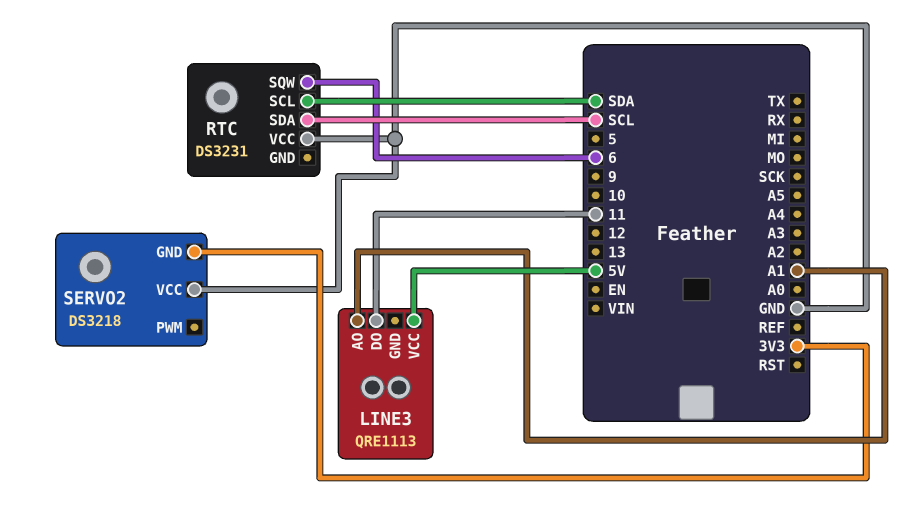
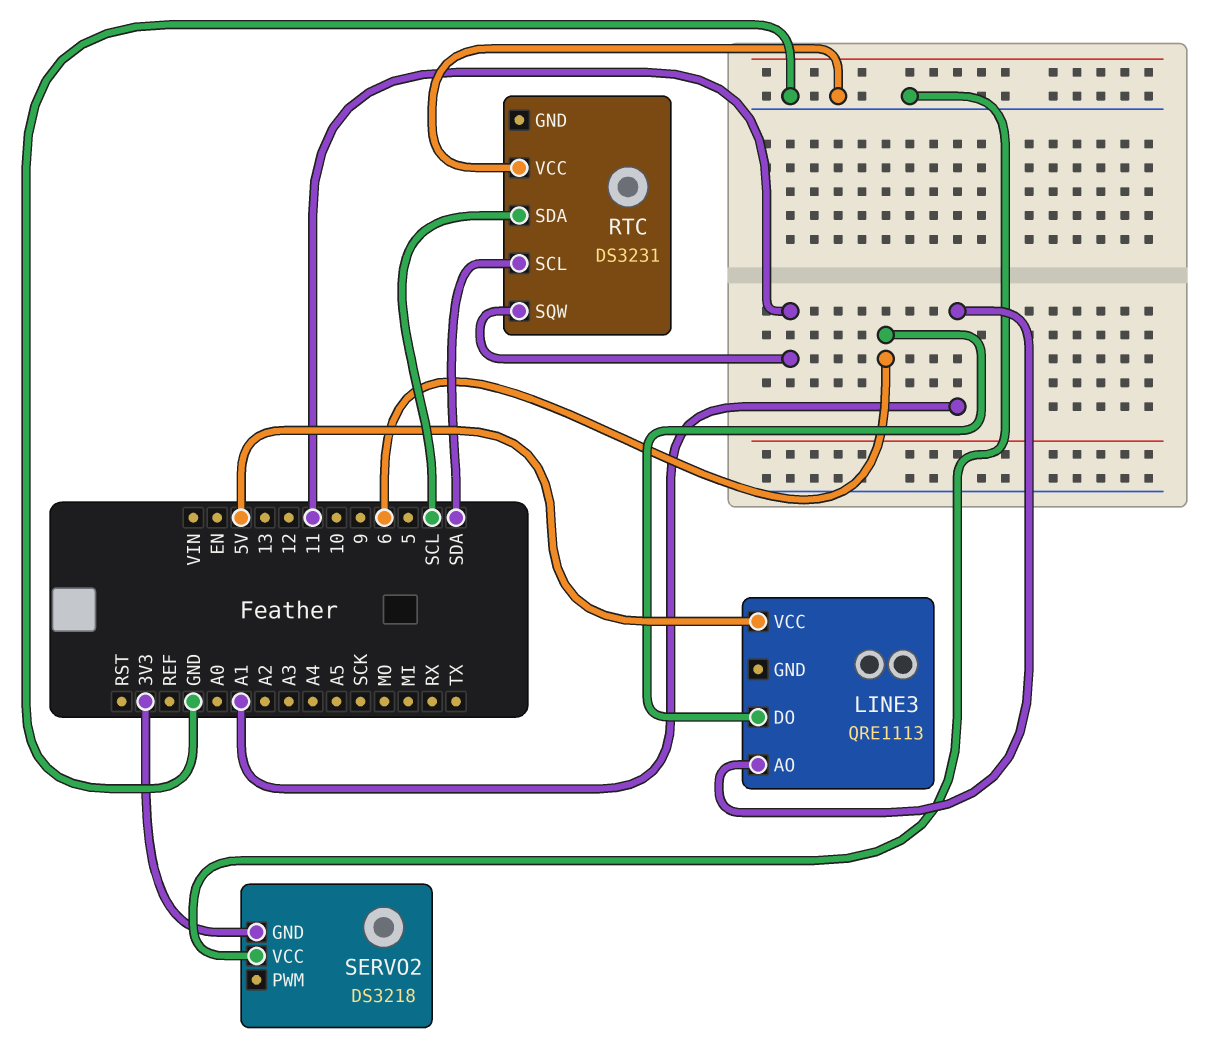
LINE3 pin DO: 11 -> 6
RTC pin SQW: 6 -> 11

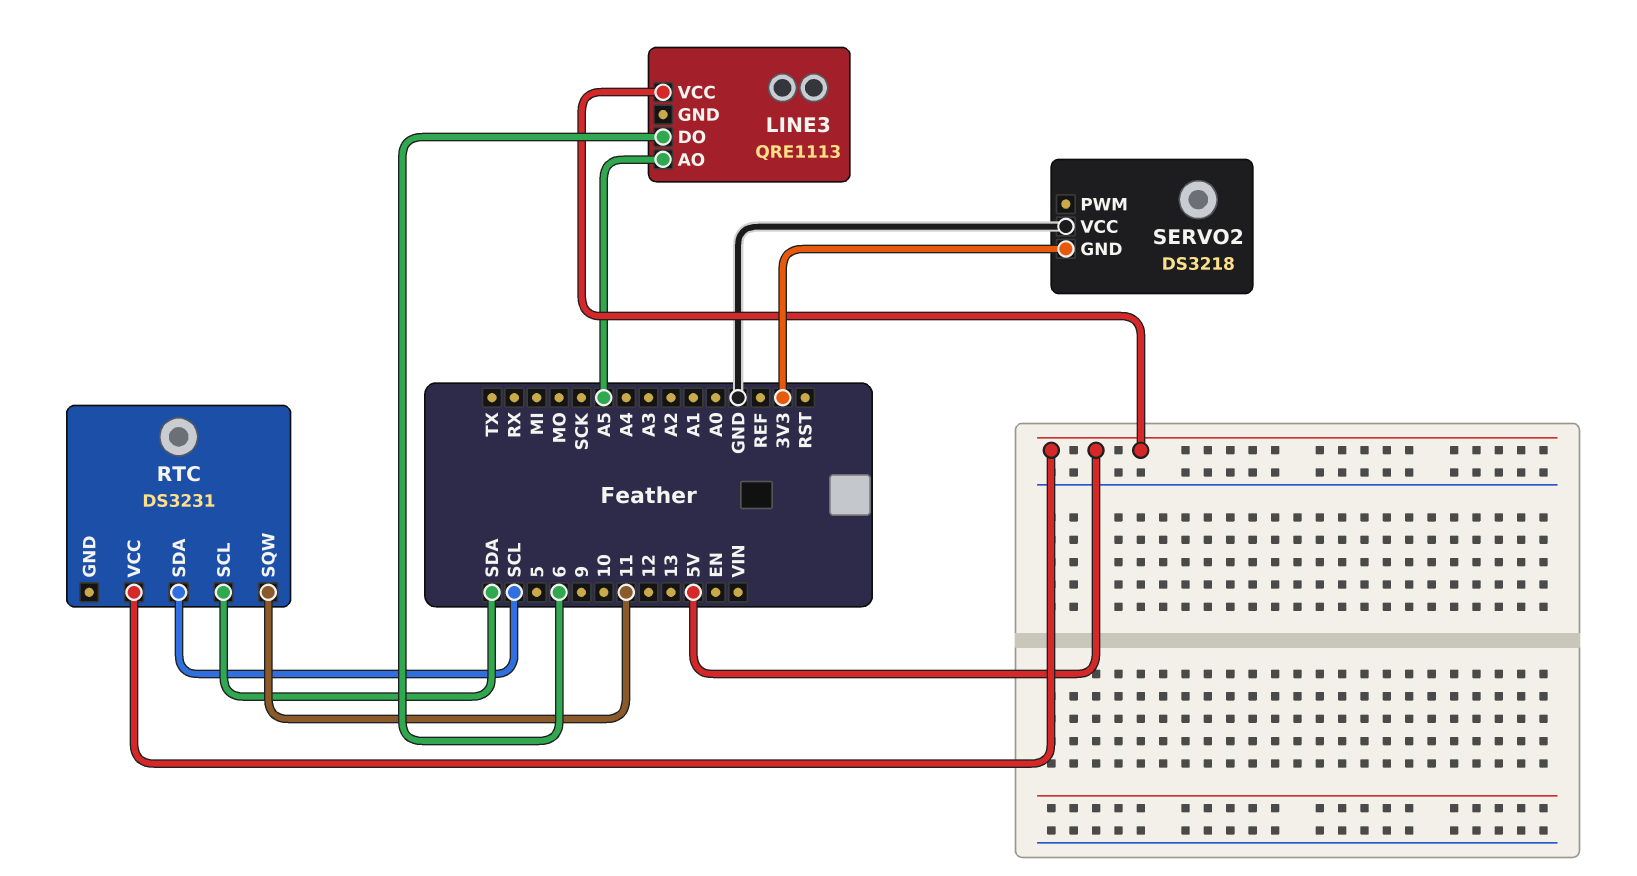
LINE3 pin AO: A1 -> A5
RTC pin VCC: GND -> 5V

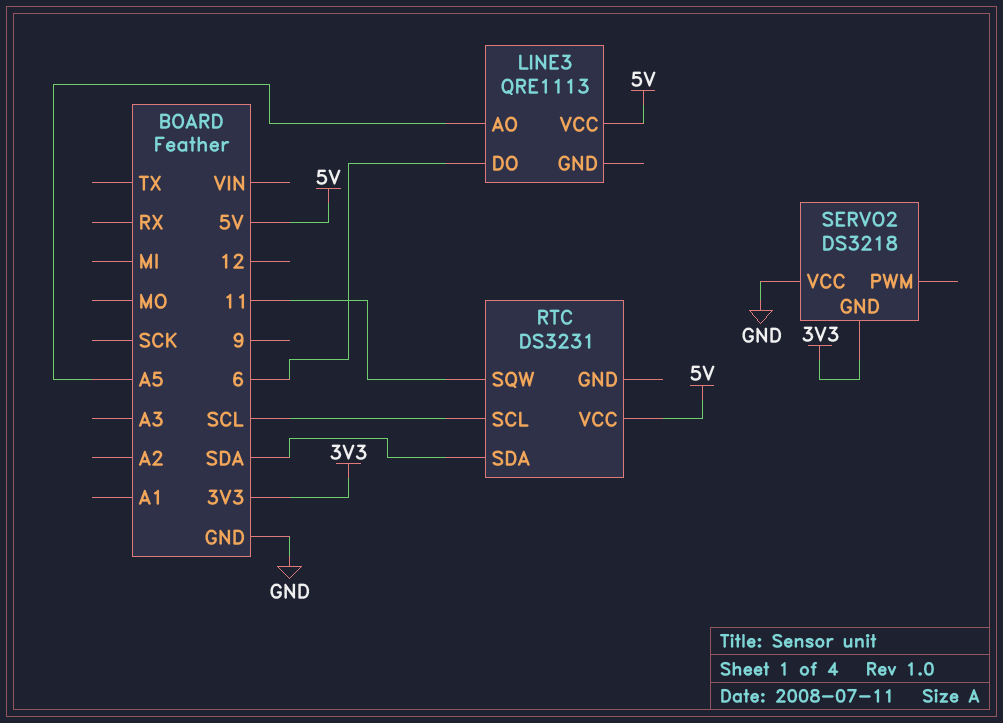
RTC pin SCL: SDA -> SCL
RTC pin SDA: SCL -> SDA

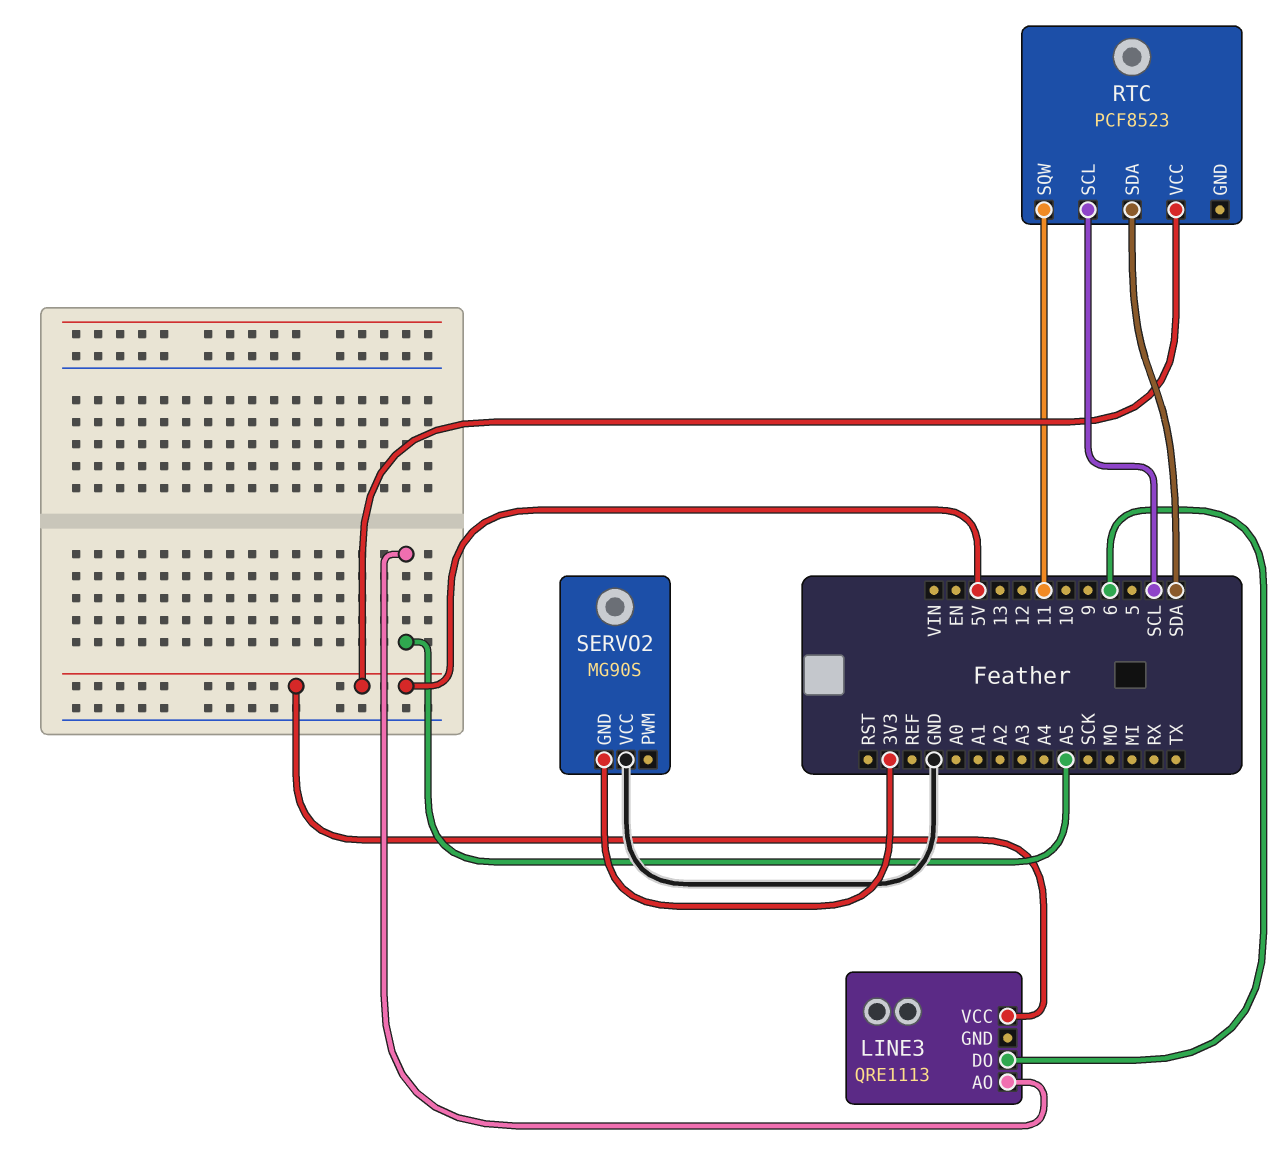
RTC: DS3231 -> PCF8523
SERVO2: DS3218 -> MG90S

